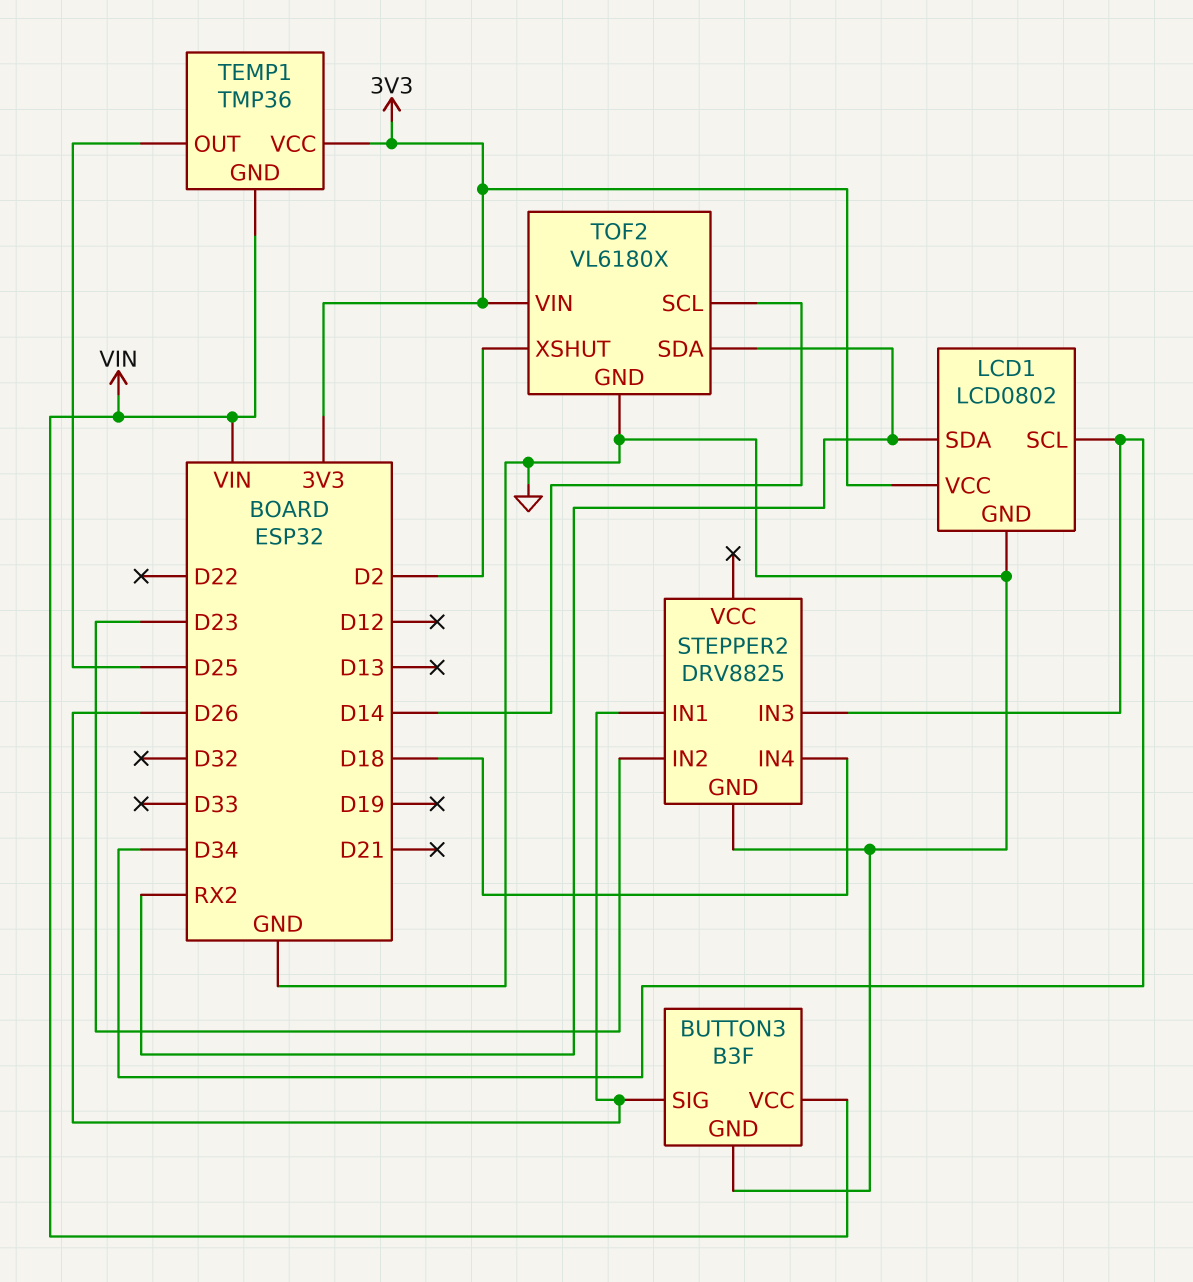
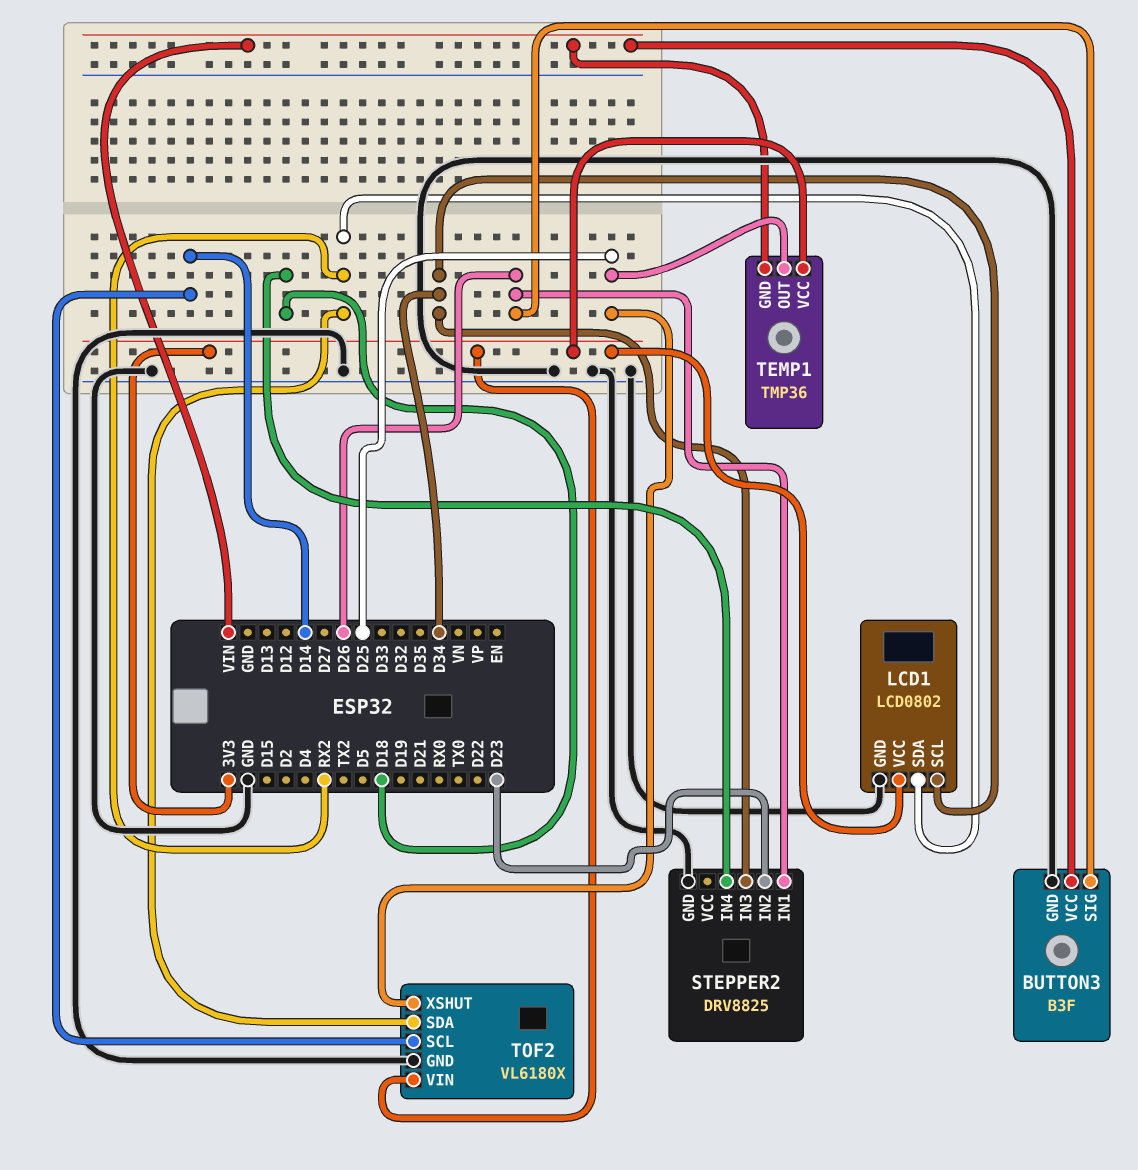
TOF2 pin XSHUT: D2 -> D25

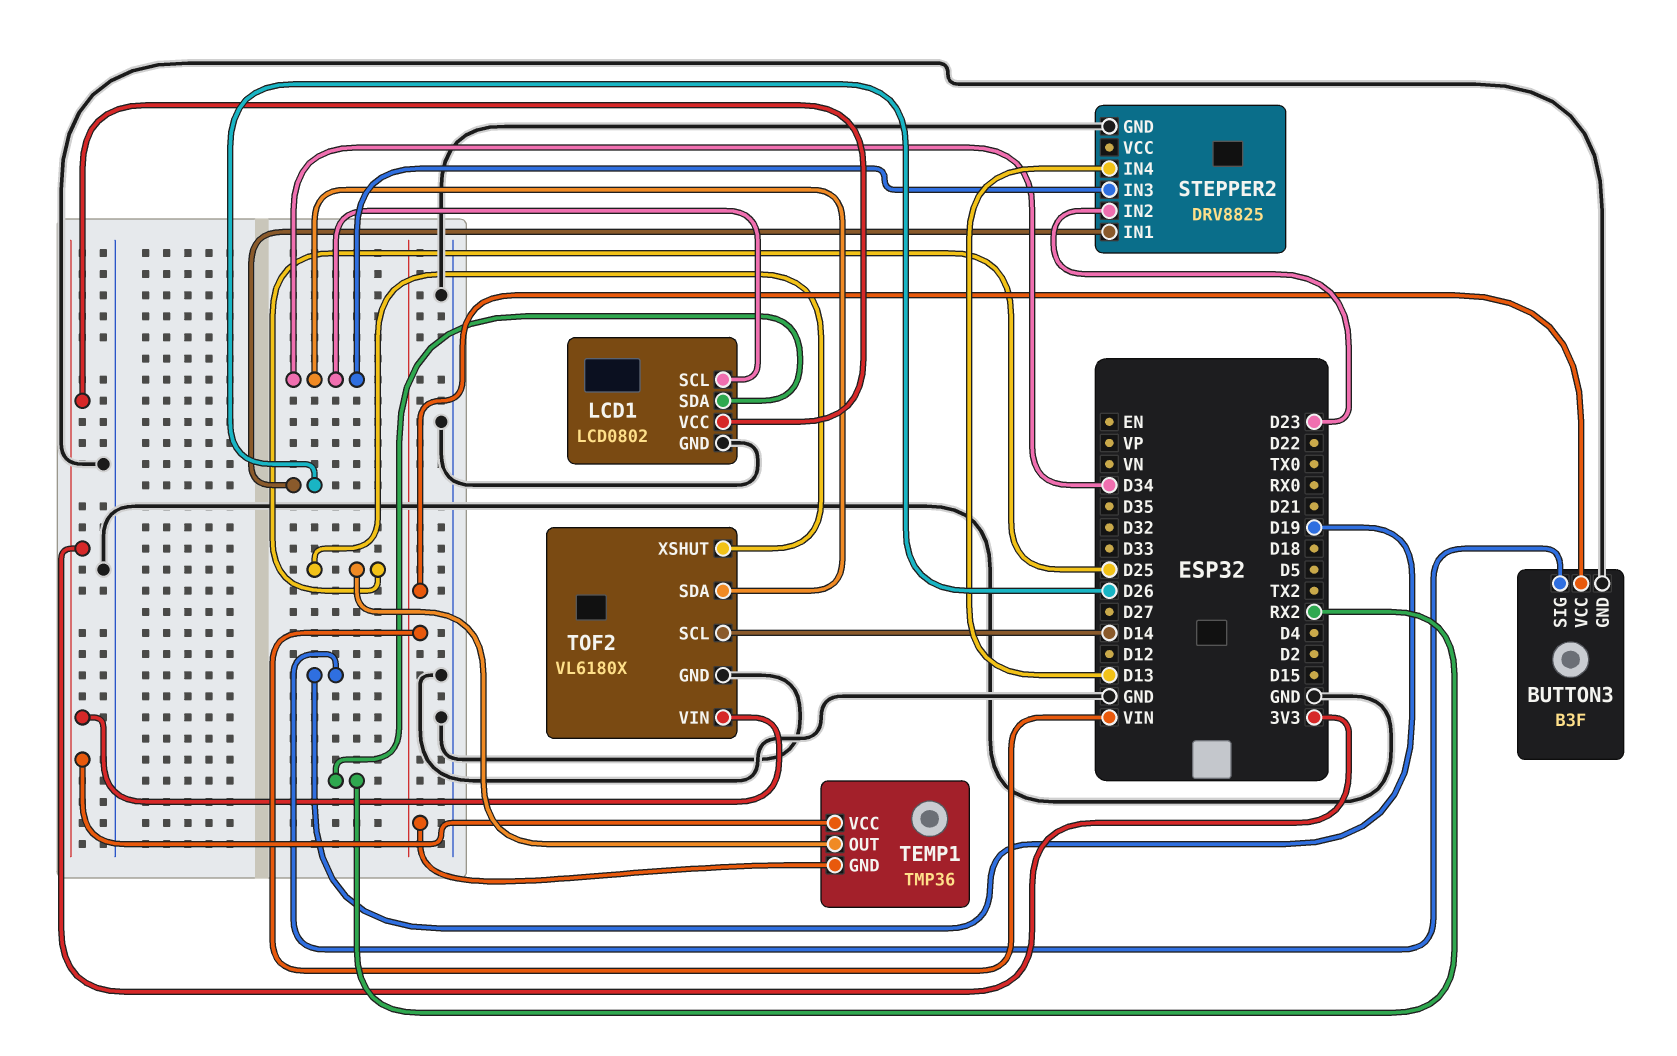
BUTTON3 pin SIG: D26 -> D19
STEPPER2 pin IN4: D18 -> D13
TOF2 pin SDA: RX2 -> D34

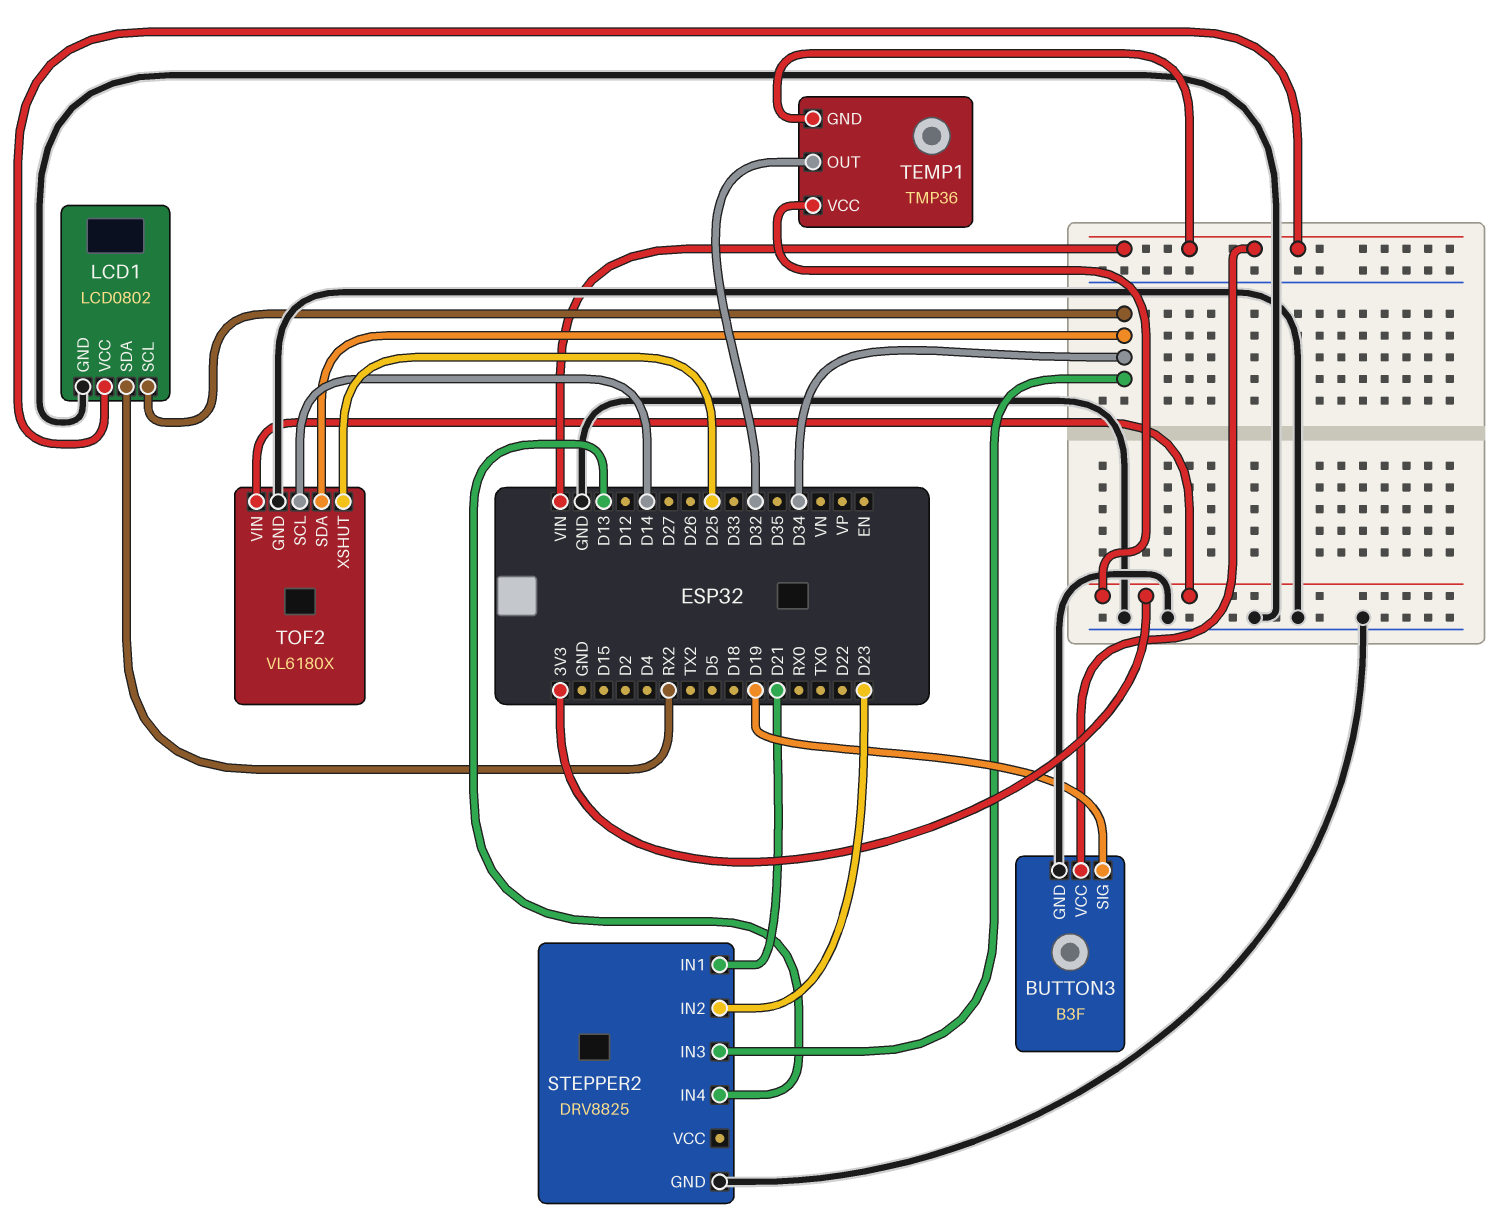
LCD1 pin VCC: 3V3 -> VIN
STEPPER2 pin IN1: D26 -> D21
TEMP1 pin OUT: D25 -> D32

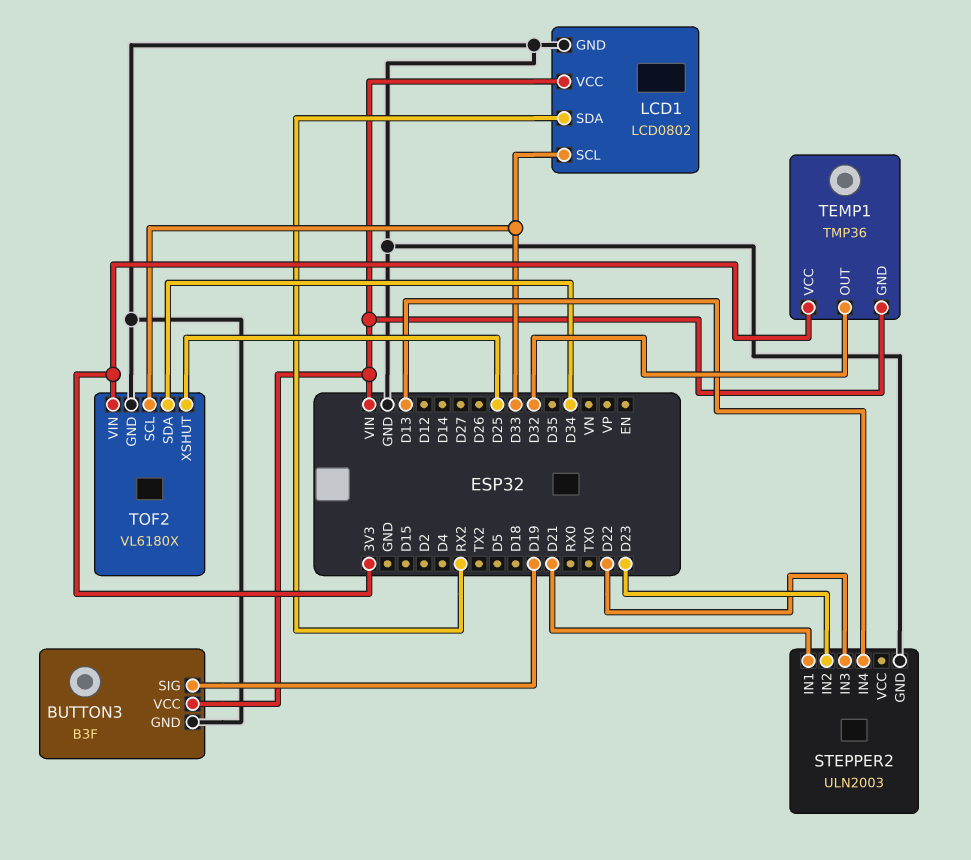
LCD1 pin SCL: D34 -> D33
STEPPER2: DRV8825 -> ULN2003
STEPPER2 pin IN3: D34 -> D22
TOF2 pin SCL: D14 -> D33

